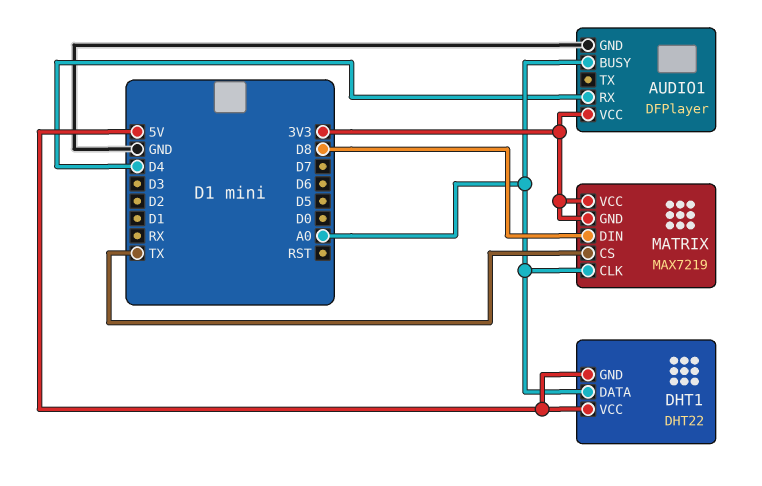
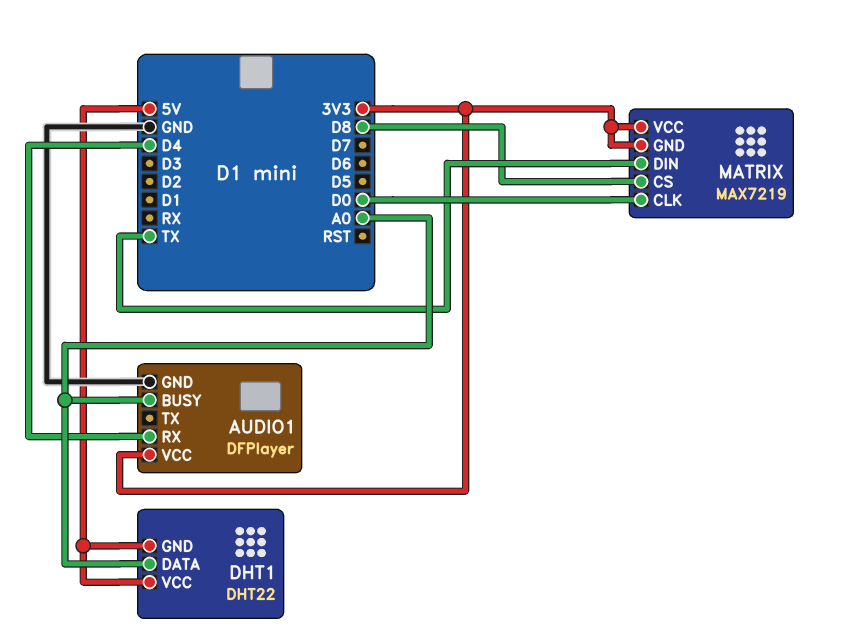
MATRIX pin CLK: A0 -> D0
MATRIX pin CS: TX -> D8
MATRIX pin DIN: D8 -> TX

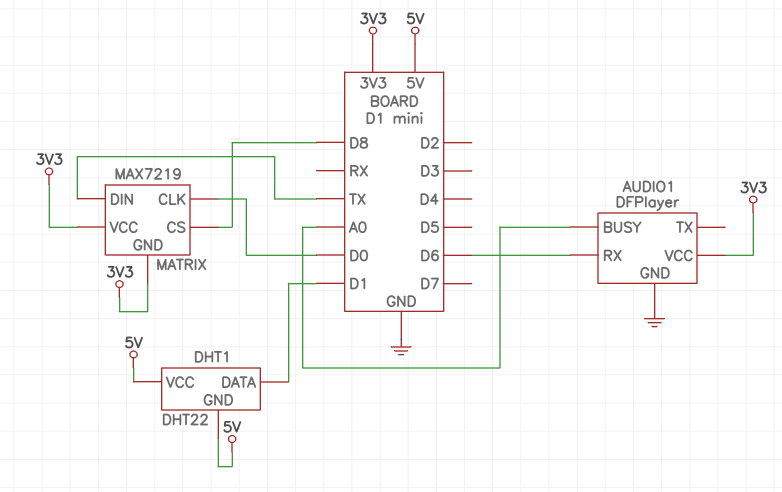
AUDIO1 pin RX: D4 -> D6
DHT1 pin DATA: A0 -> D1

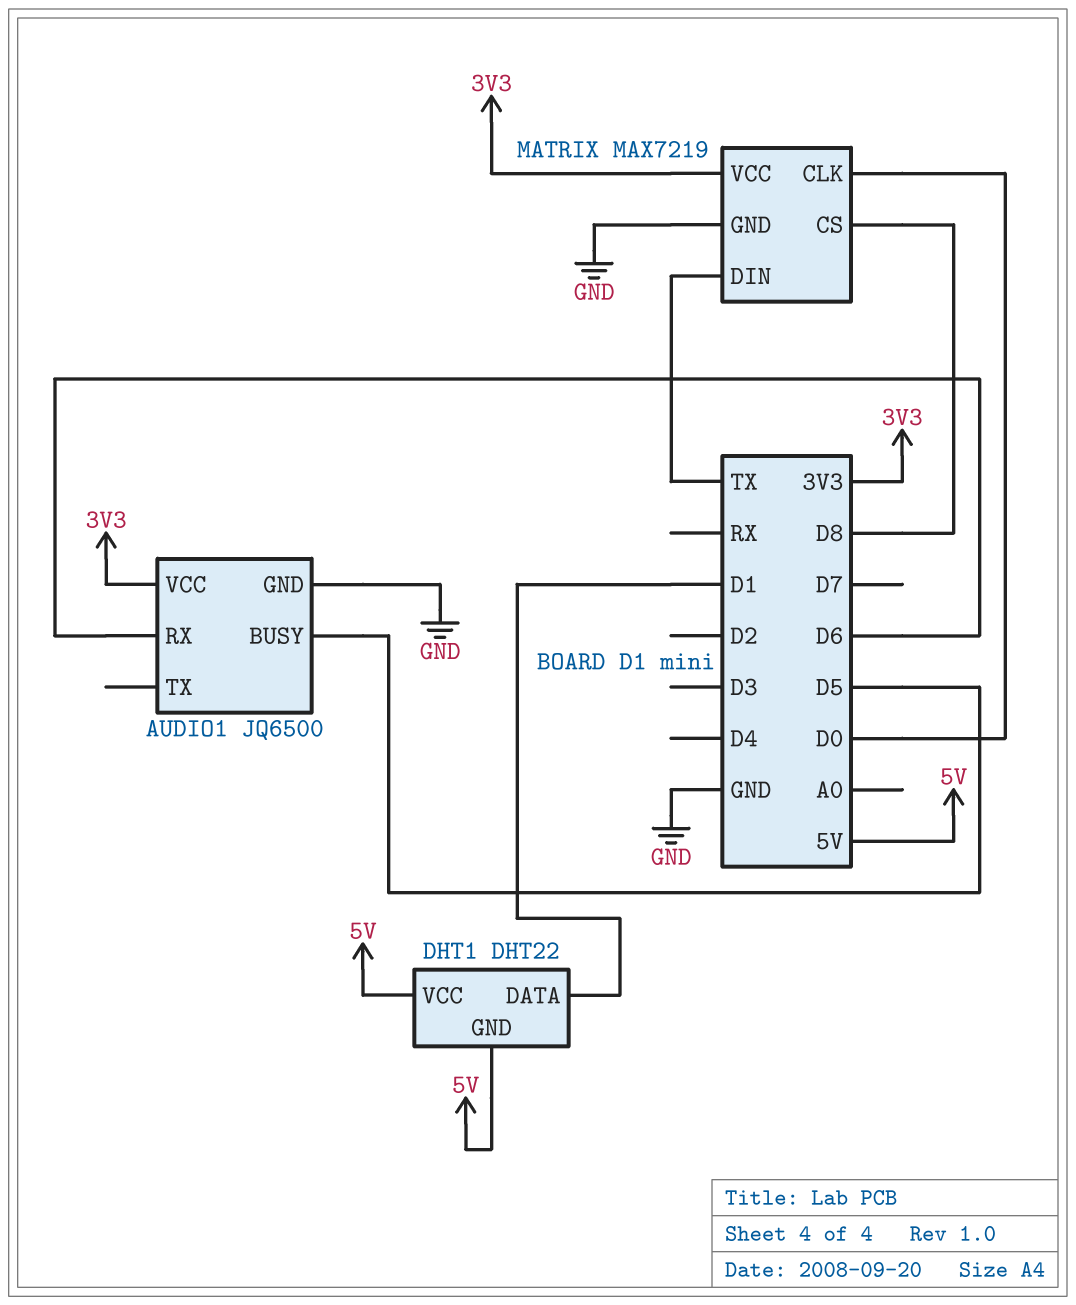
AUDIO1: DFPlayer -> JQ6500
AUDIO1 pin BUSY: A0 -> D5
MATRIX pin GND: 3V3 -> GND

